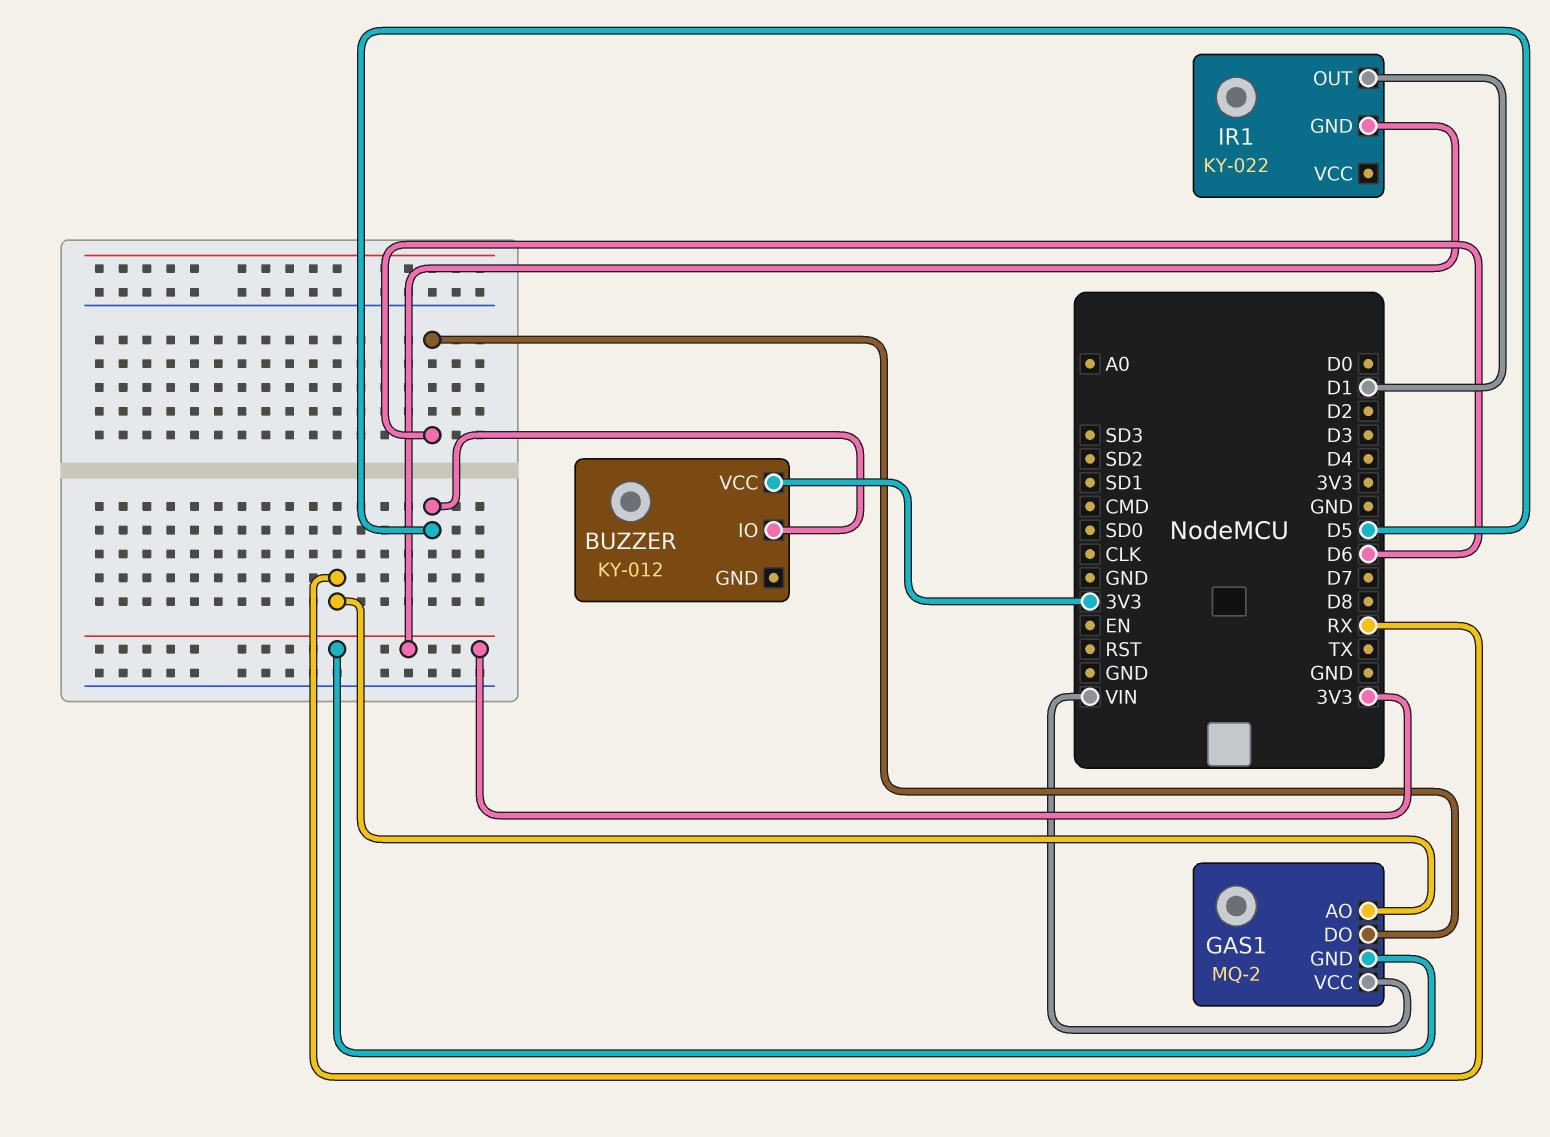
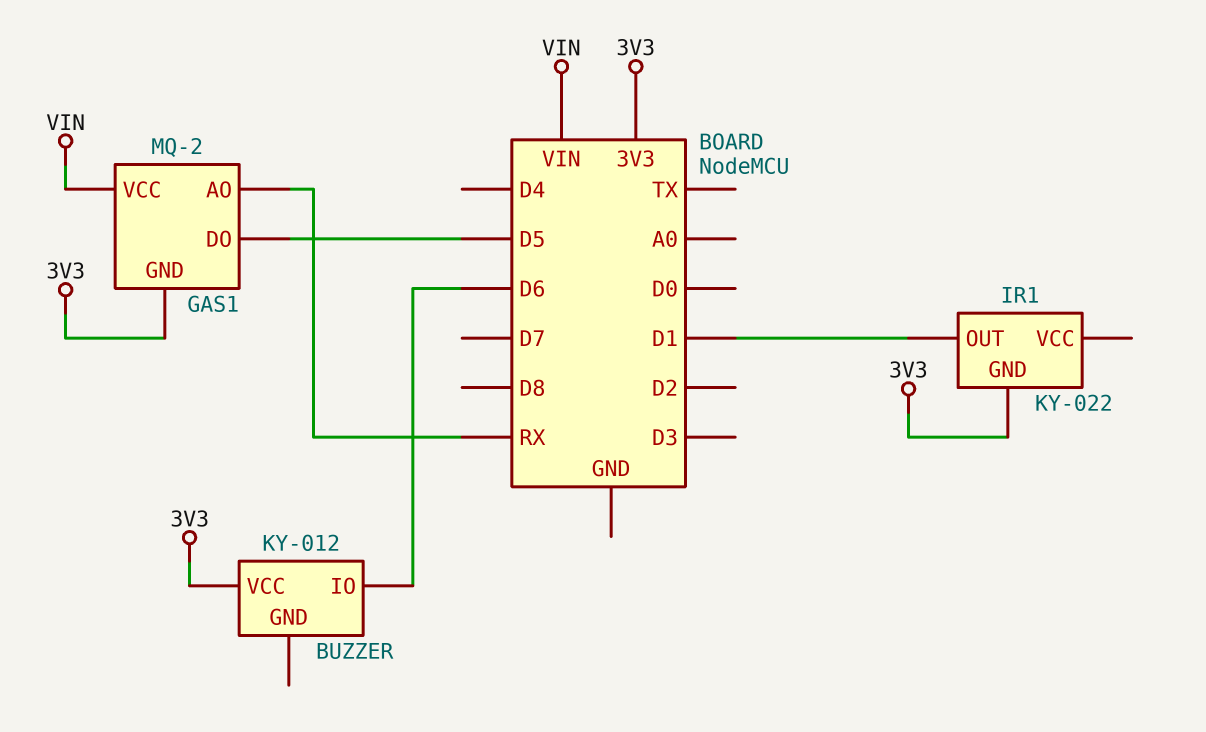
BUZZER pin IO: D5 -> D6
GAS1 pin DO: D6 -> D5

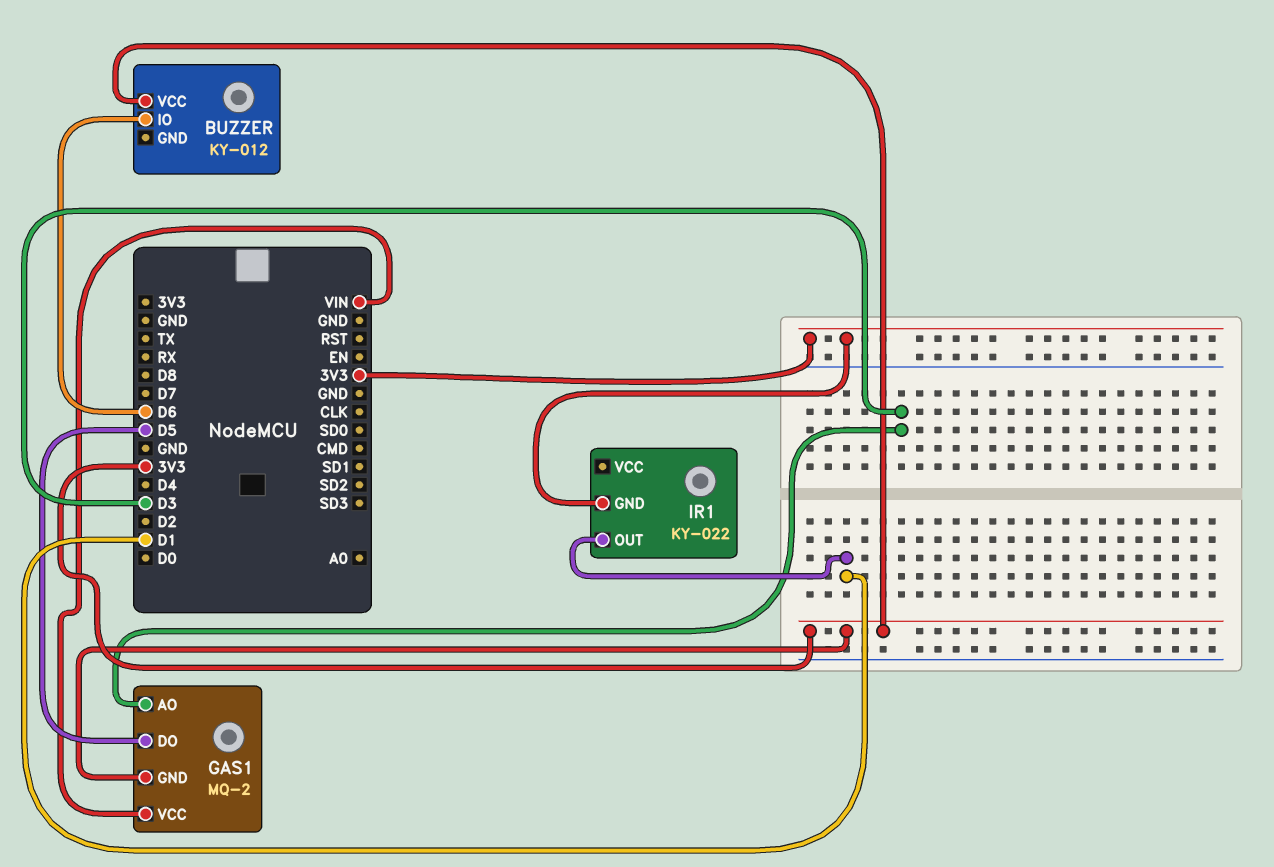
GAS1 pin AO: RX -> D3

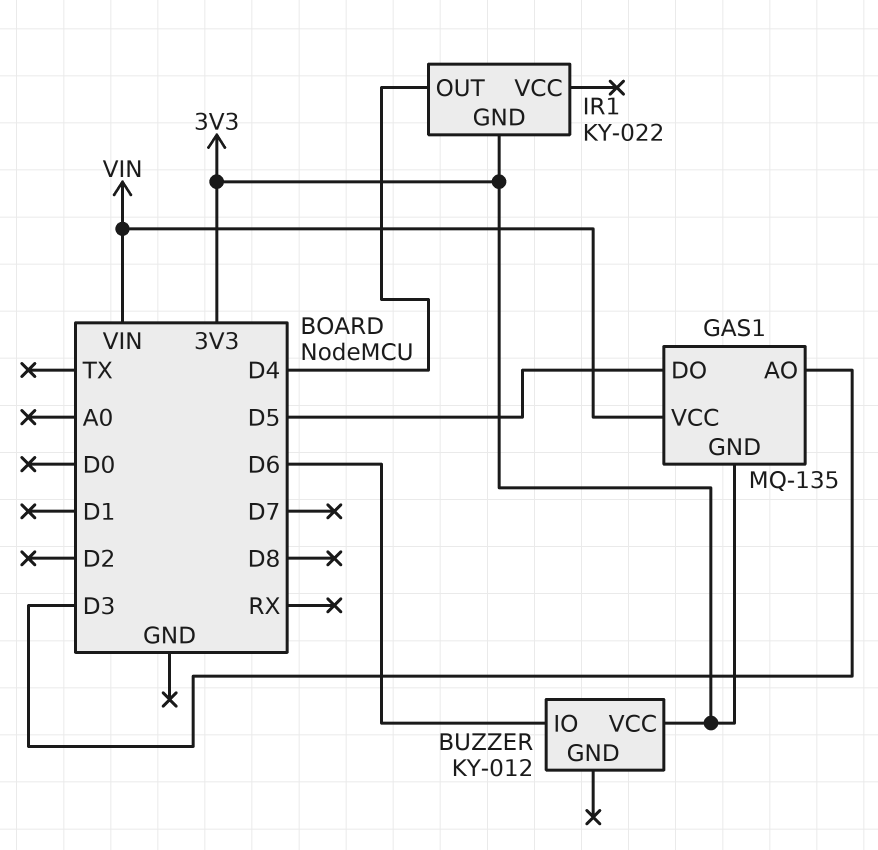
GAS1: MQ-2 -> MQ-135
IR1 pin OUT: D1 -> D4

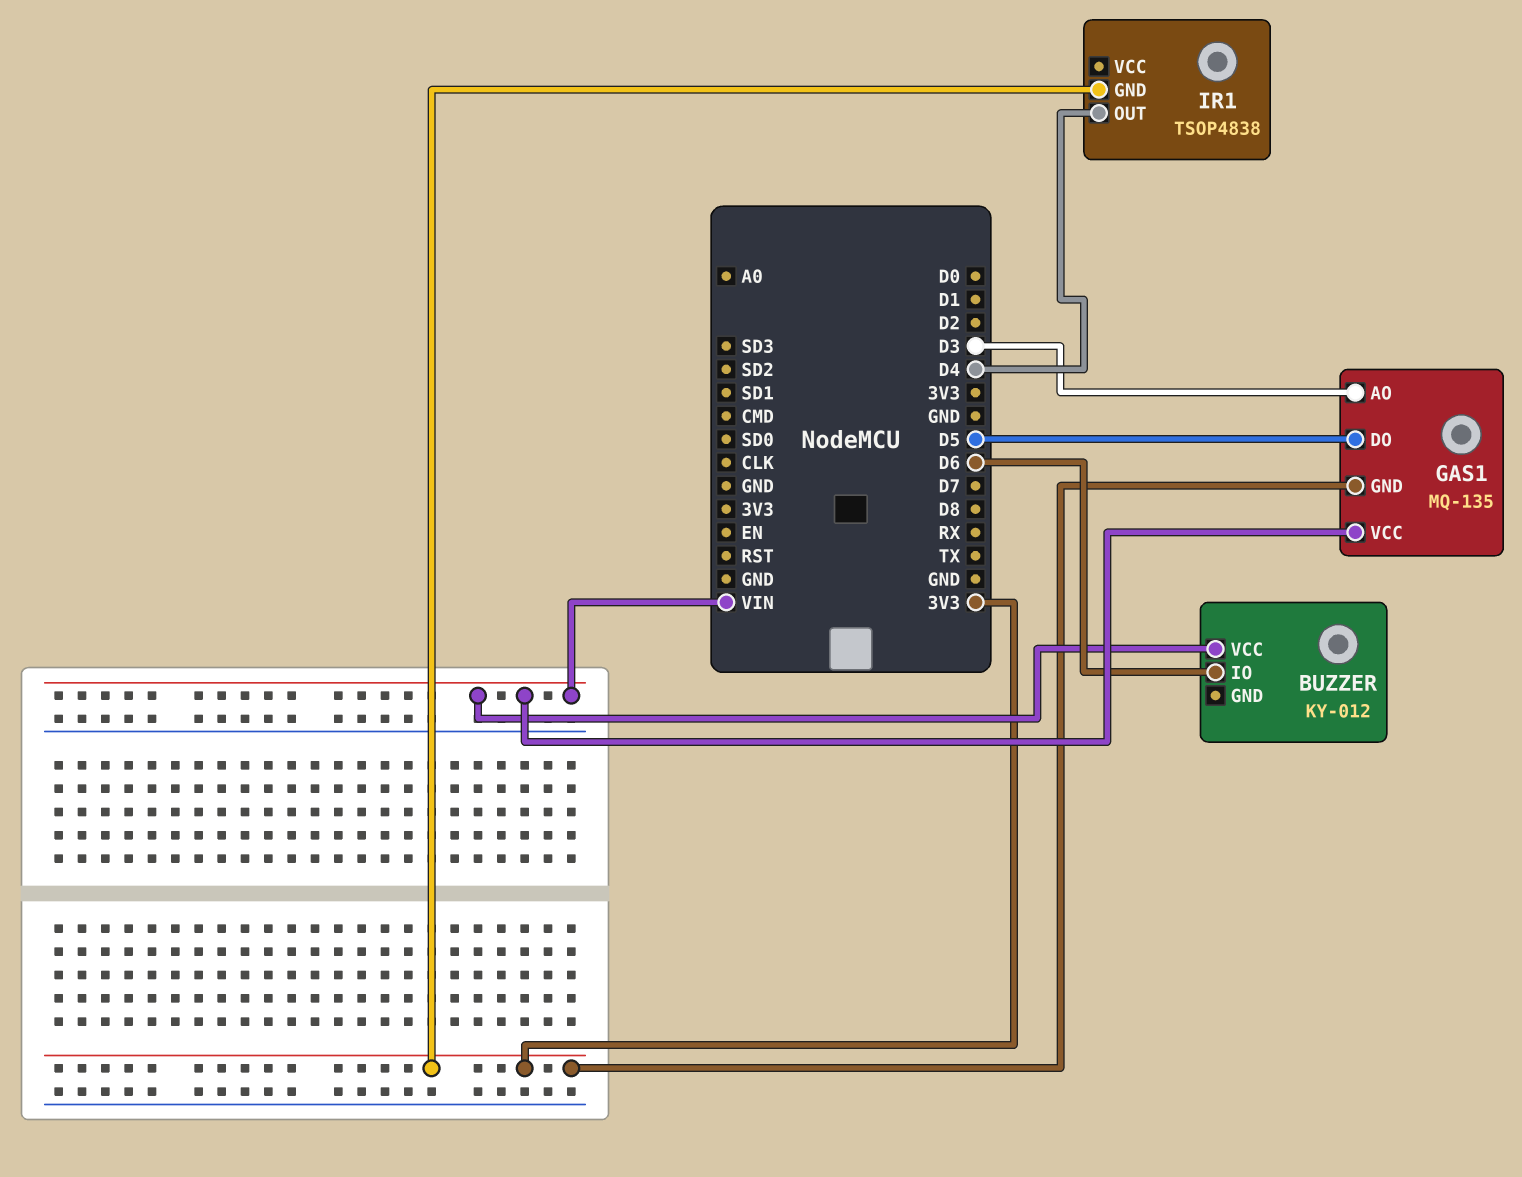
BUZZER pin VCC: 3V3 -> VIN
IR1: KY-022 -> TSOP4838

